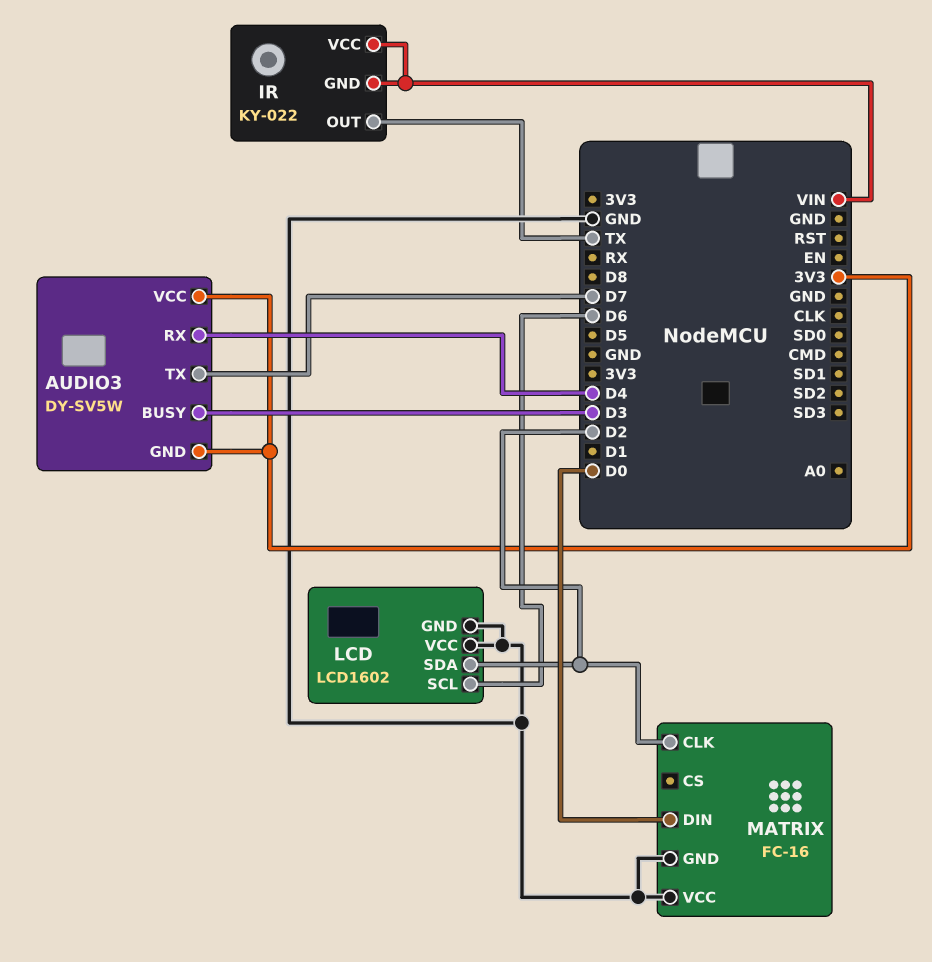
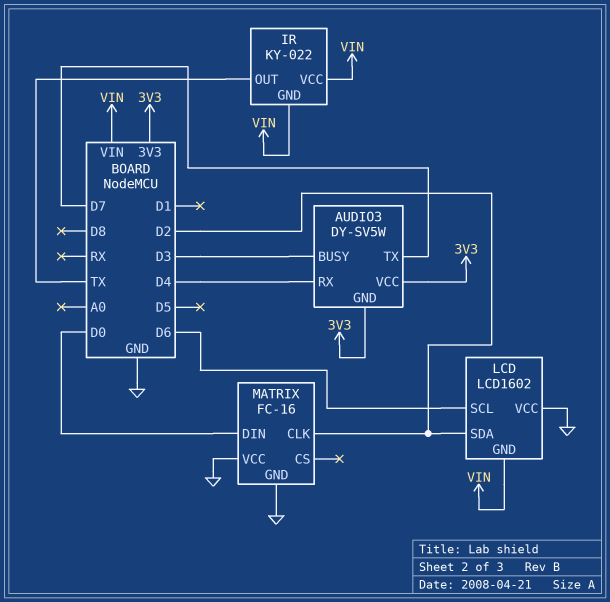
LCD pin GND: GND -> VIN

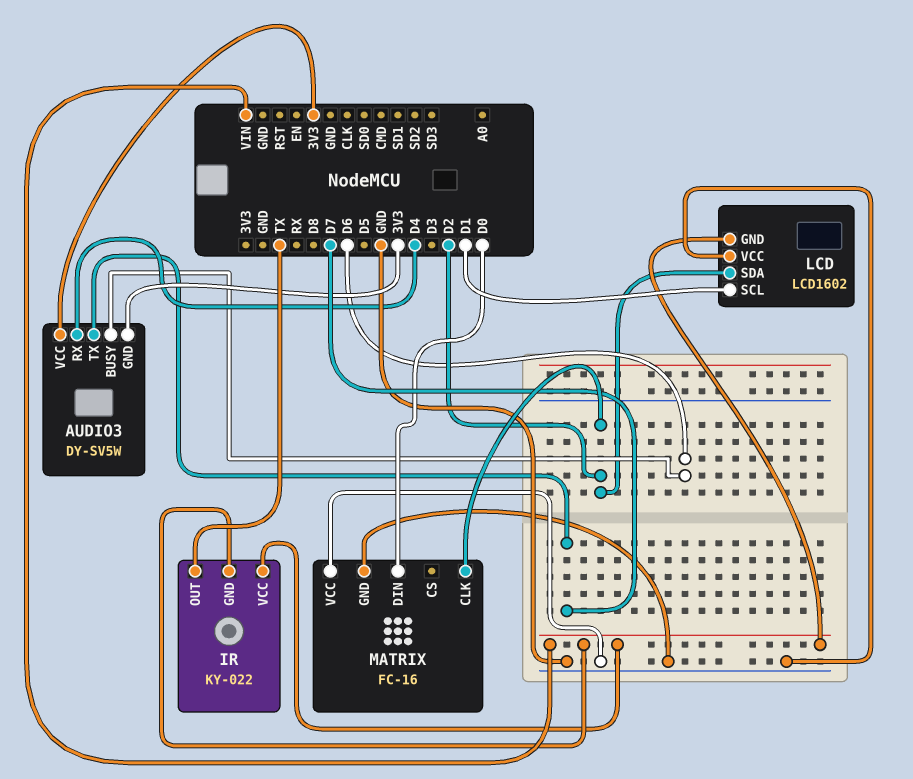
AUDIO3 pin BUSY: D3 -> D6
LCD pin SCL: D6 -> D1

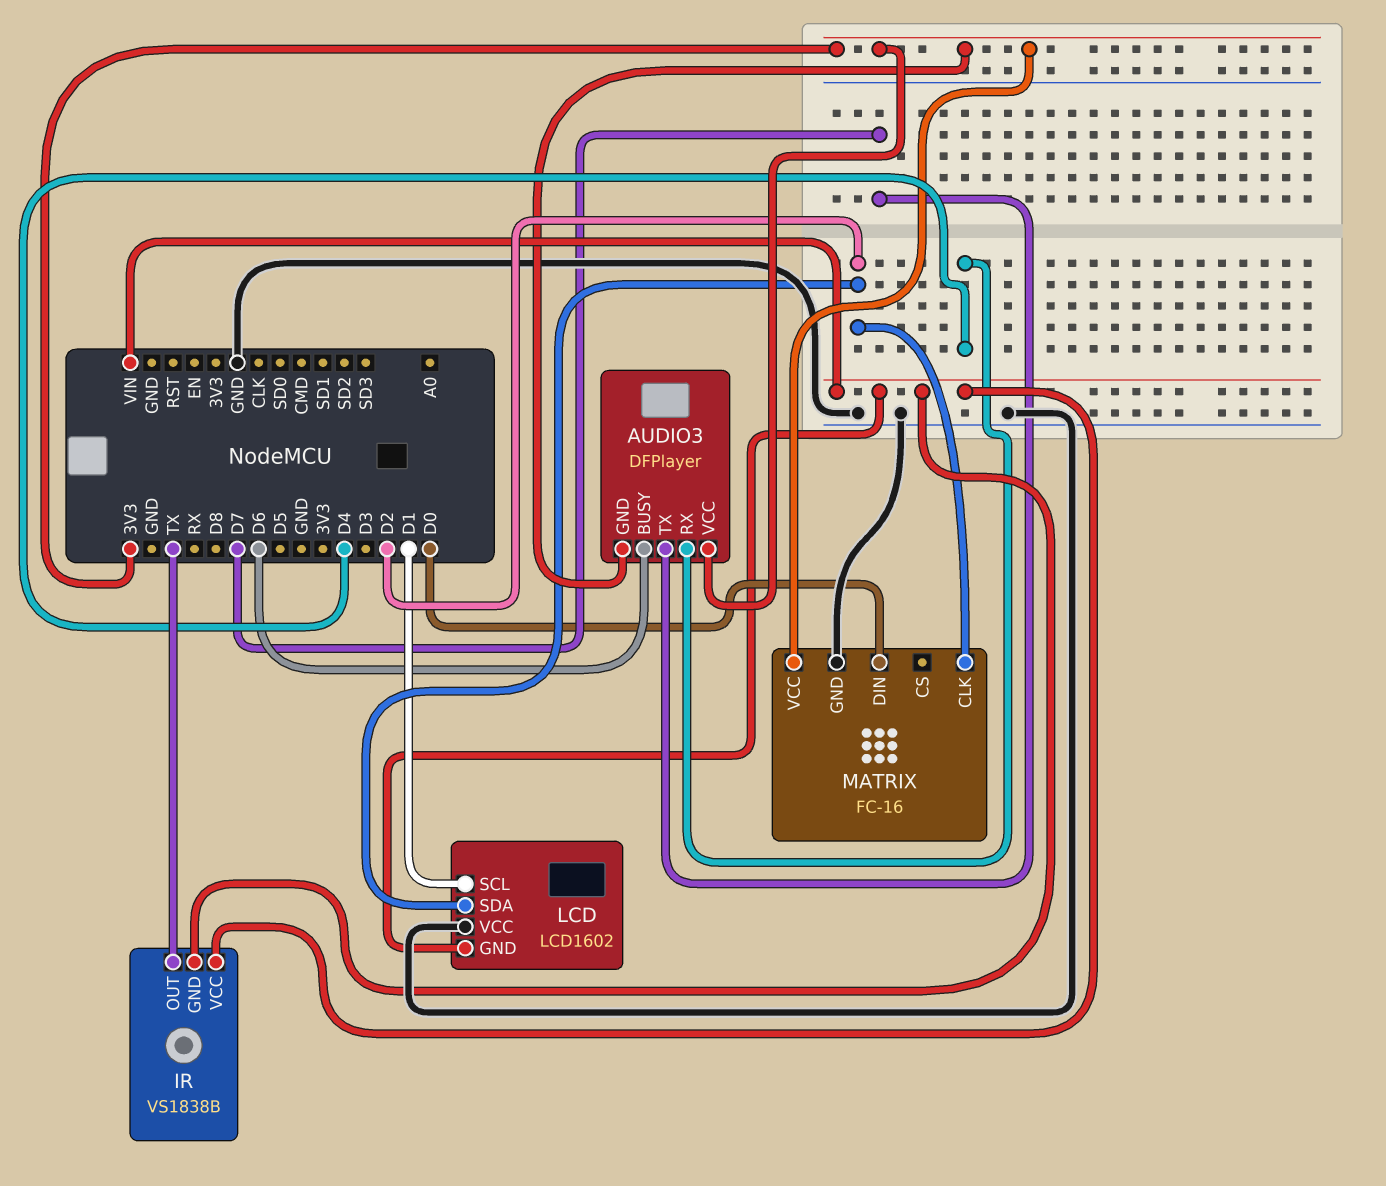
AUDIO3: DY-SV5W -> DFPlayer
IR: KY-022 -> VS1838B
MATRIX pin VCC: GND -> 3V3

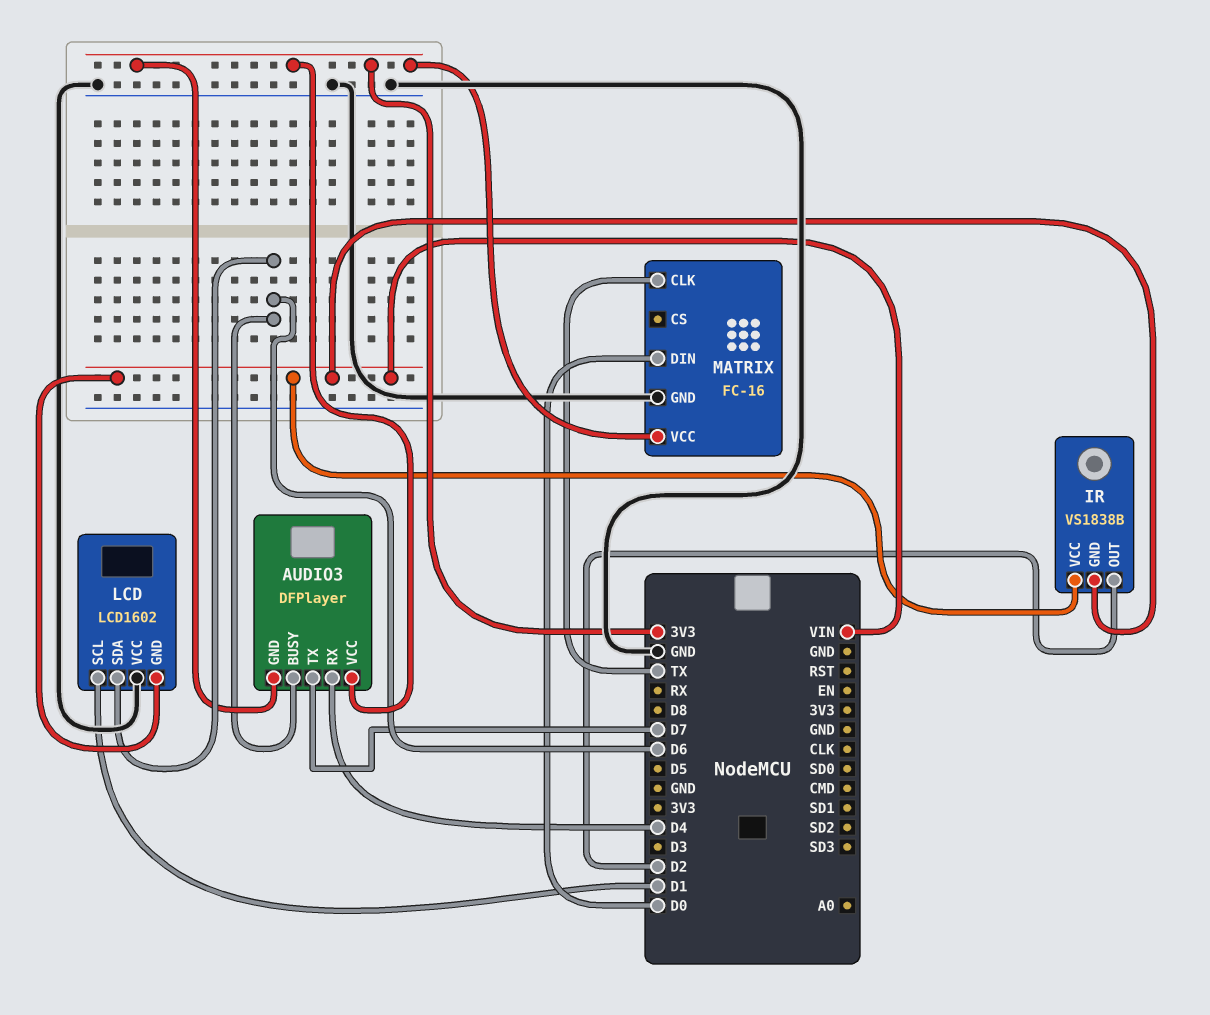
IR pin OUT: TX -> D2
LCD pin SDA: D2 -> D6
MATRIX pin CLK: D2 -> TX

